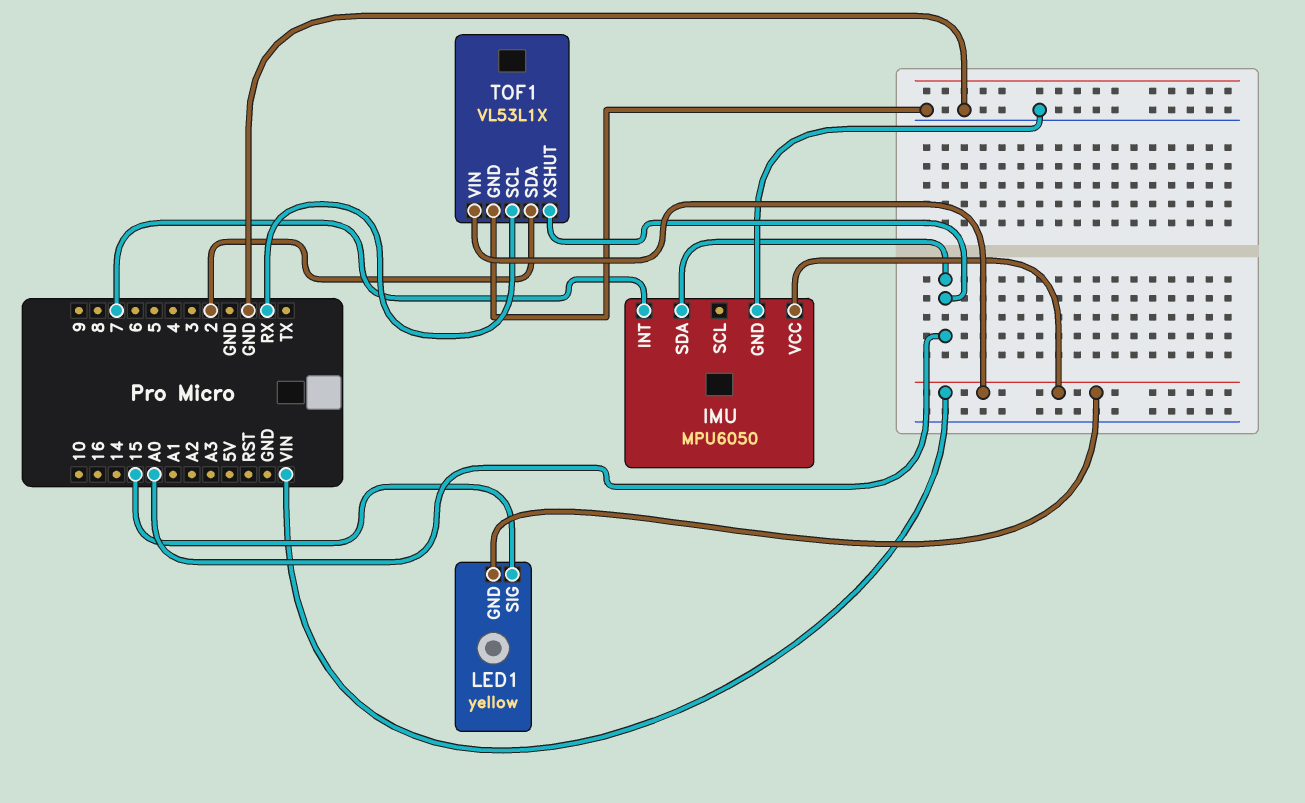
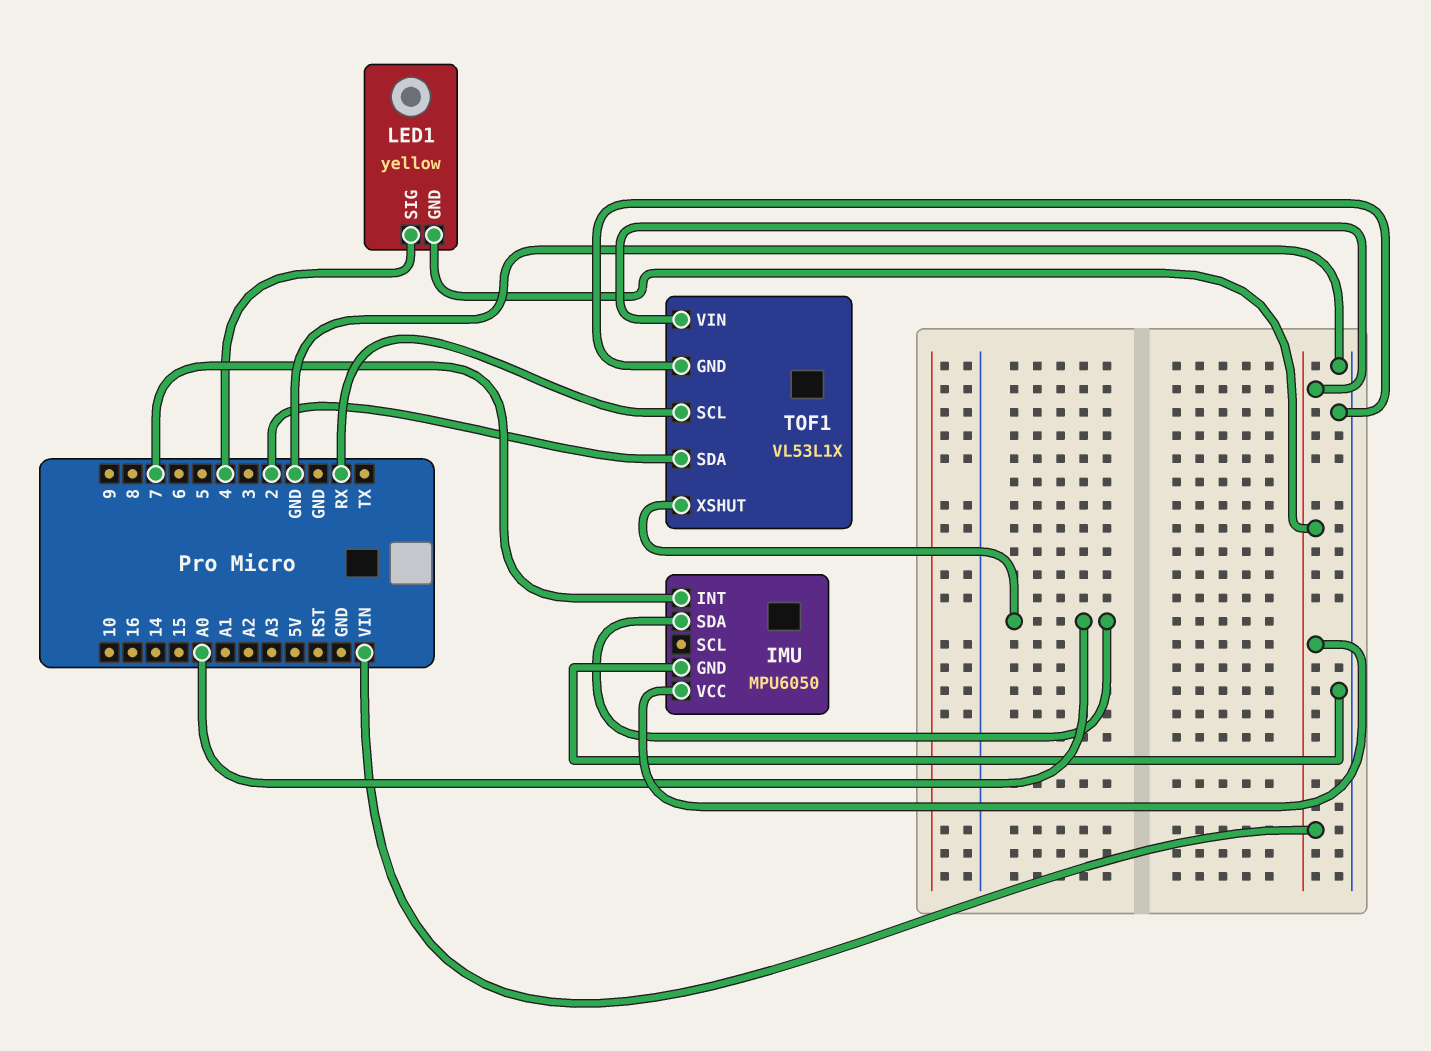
LED1 pin SIG: 15 -> 4

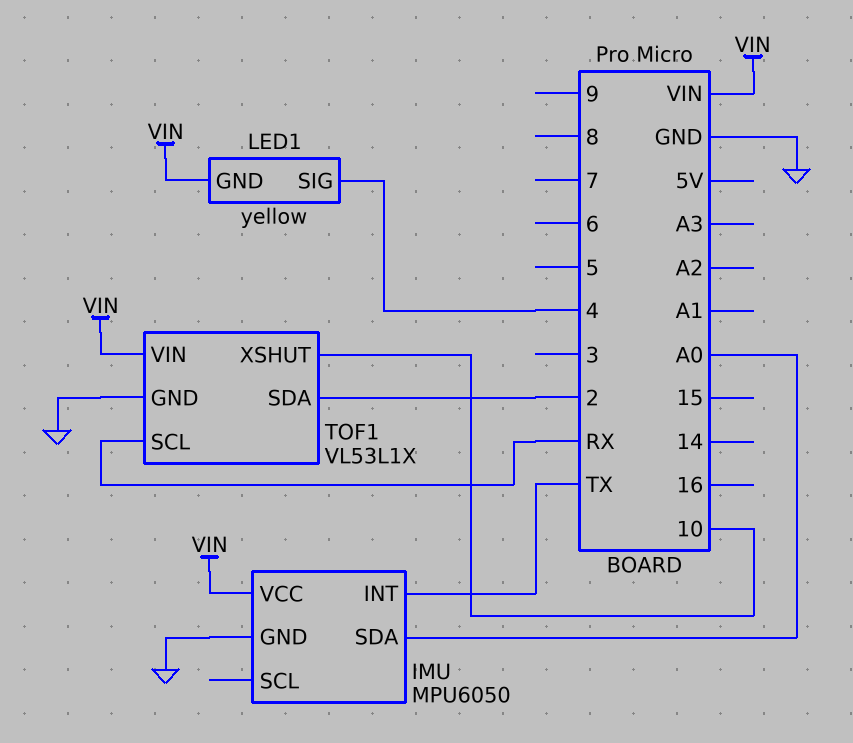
IMU pin INT: 7 -> TX
TOF1 pin XSHUT: A0 -> 10

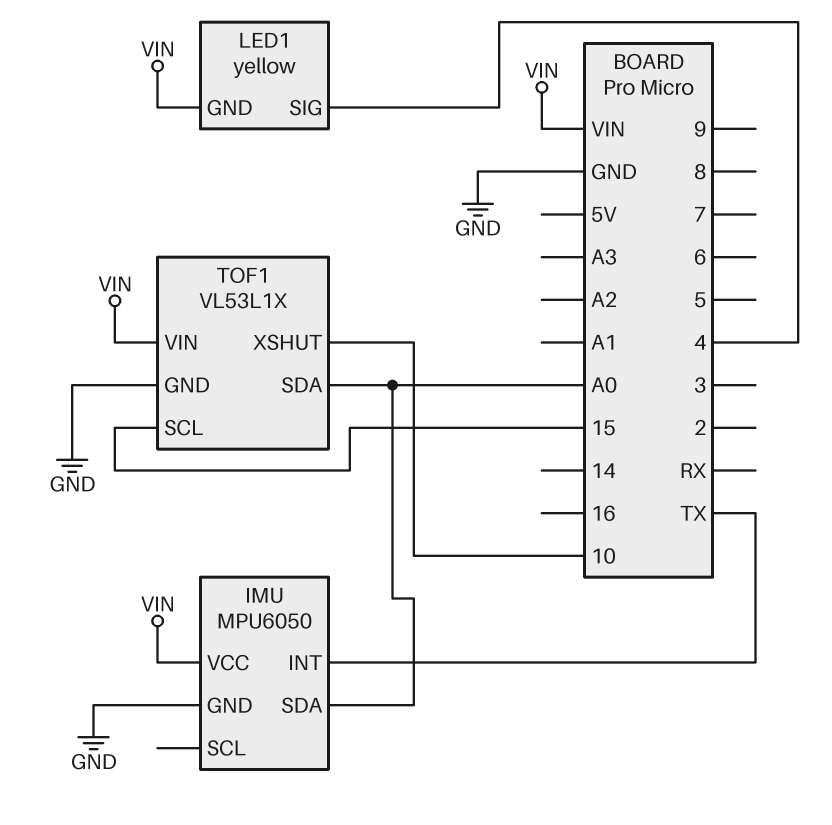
TOF1 pin SCL: RX -> 15
TOF1 pin SDA: 2 -> A0

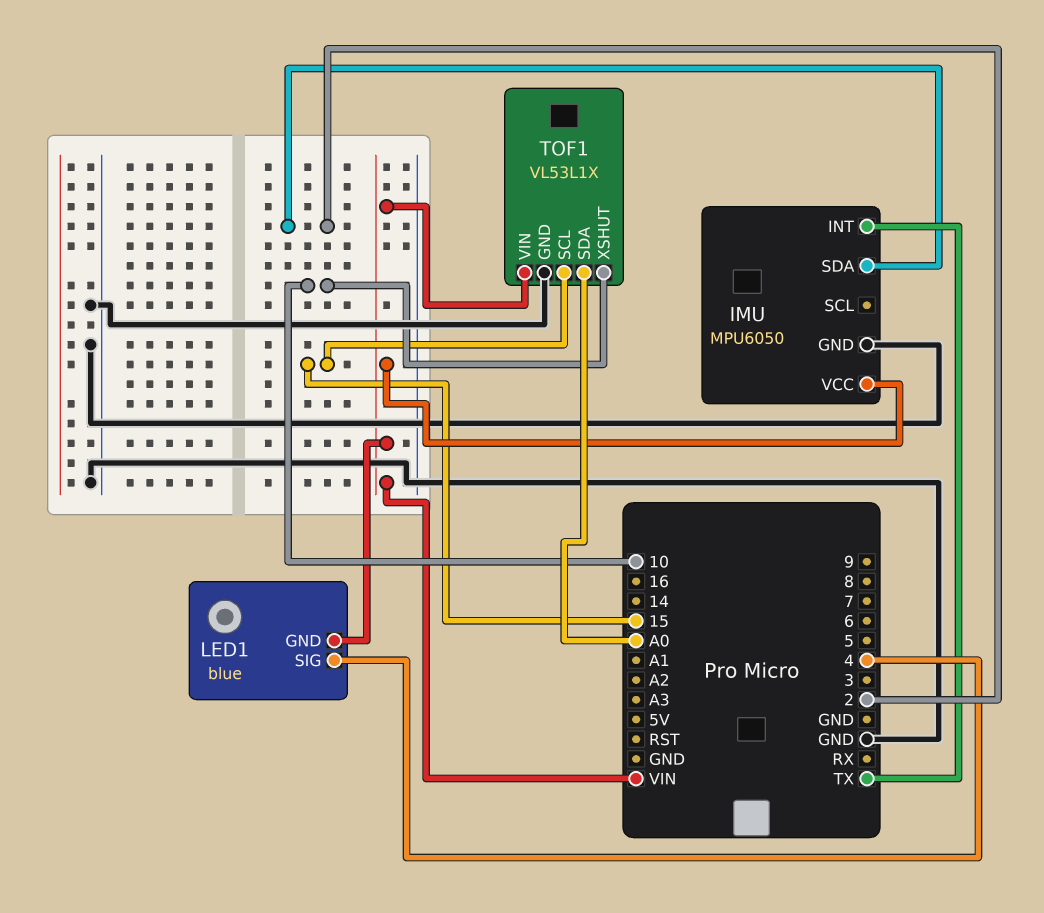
IMU pin SDA: A0 -> 2
LED1: yellow -> blue

